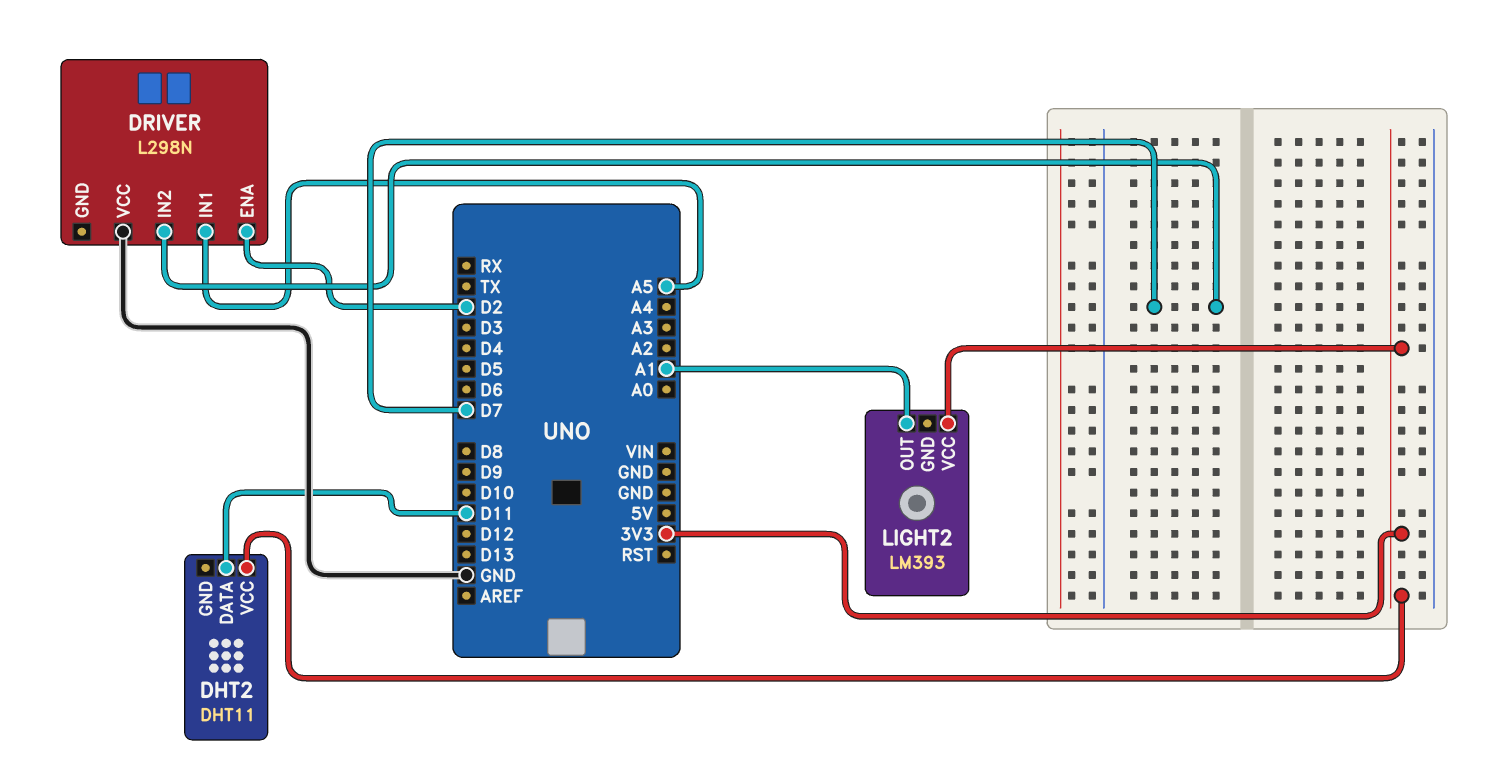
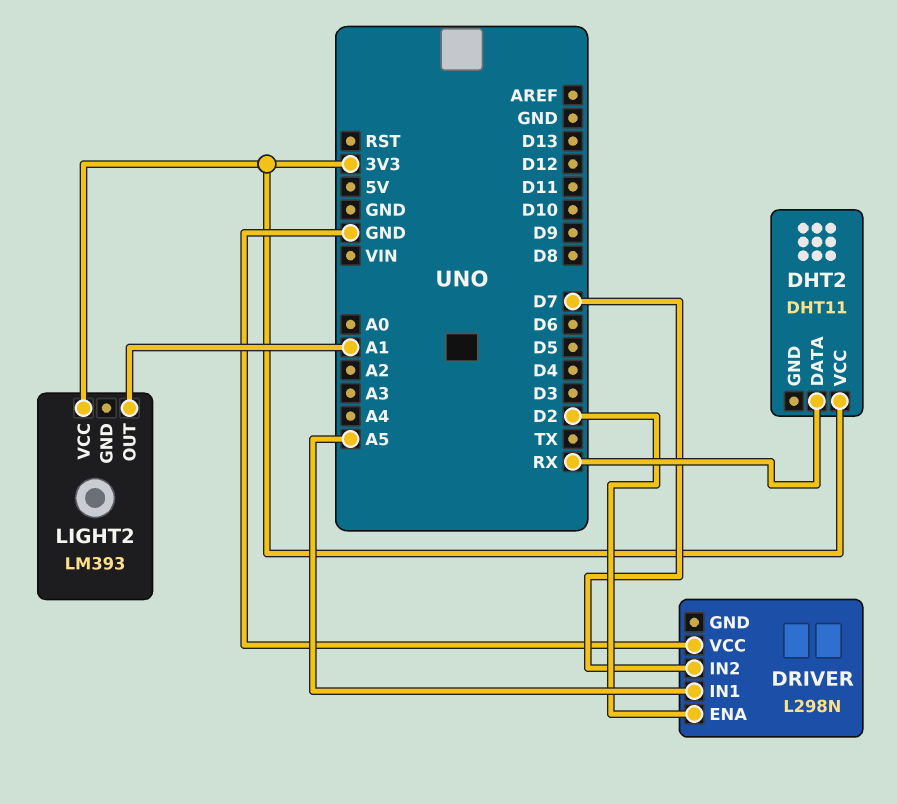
DHT2 pin DATA: D11 -> RX

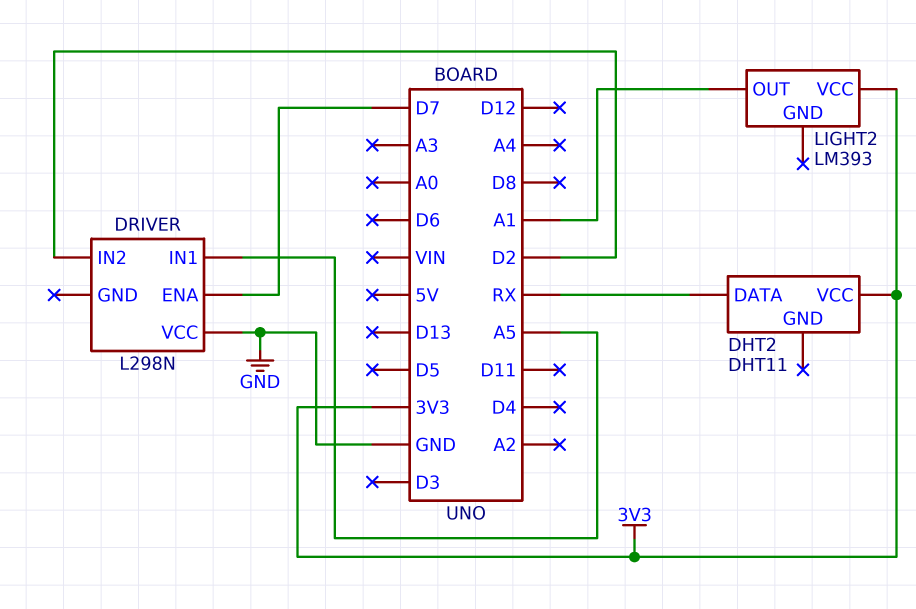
DRIVER pin ENA: D2 -> D7
DRIVER pin IN2: D7 -> D2

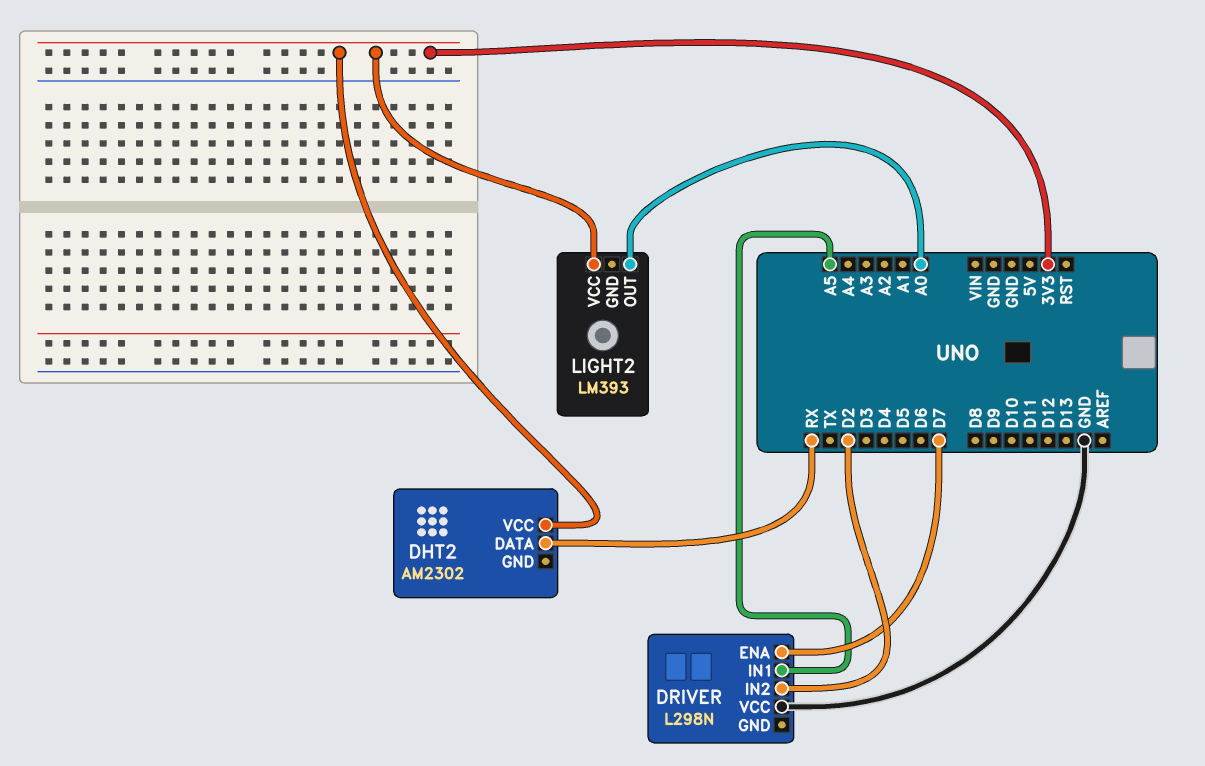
DHT2: DHT11 -> AM2302
LIGHT2 pin OUT: A1 -> A0

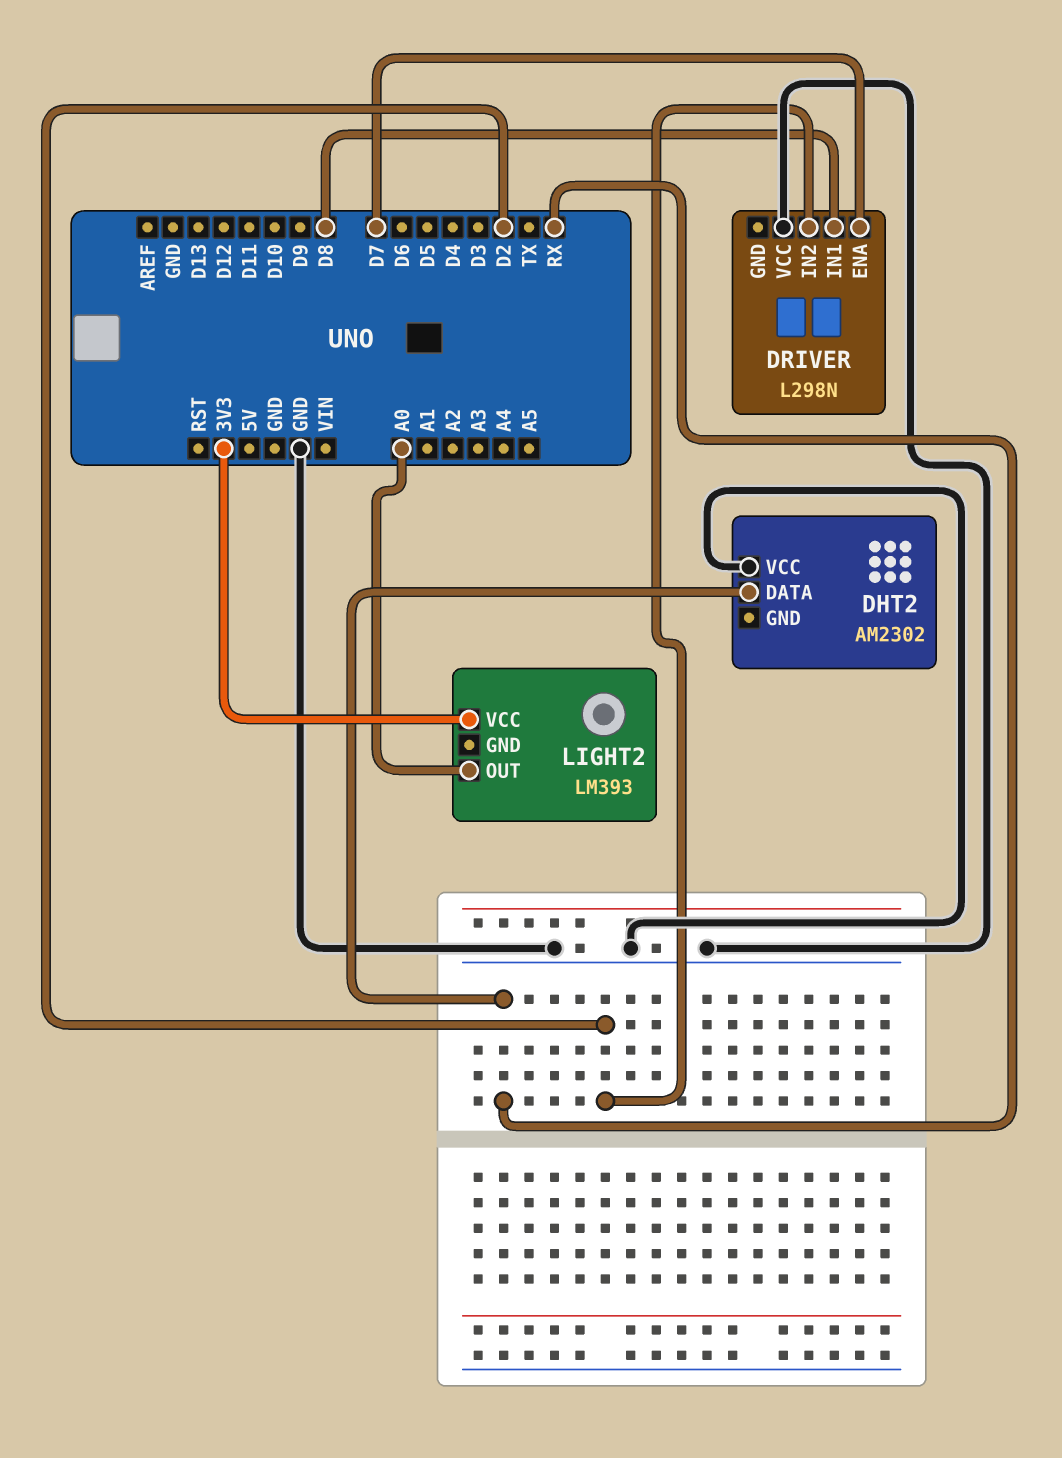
DHT2 pin VCC: 3V3 -> GND
DRIVER pin IN1: A5 -> D8

